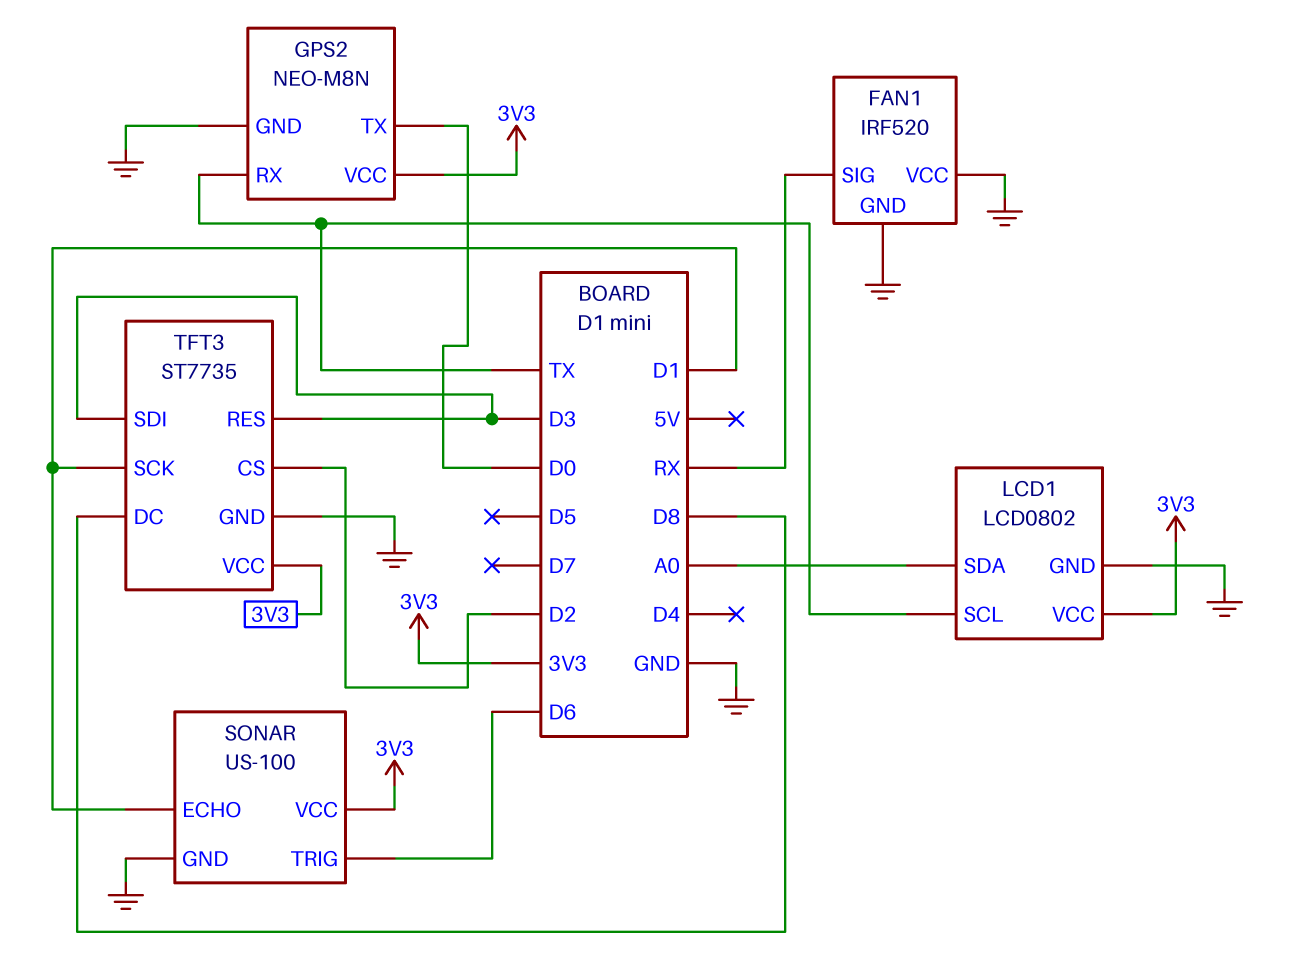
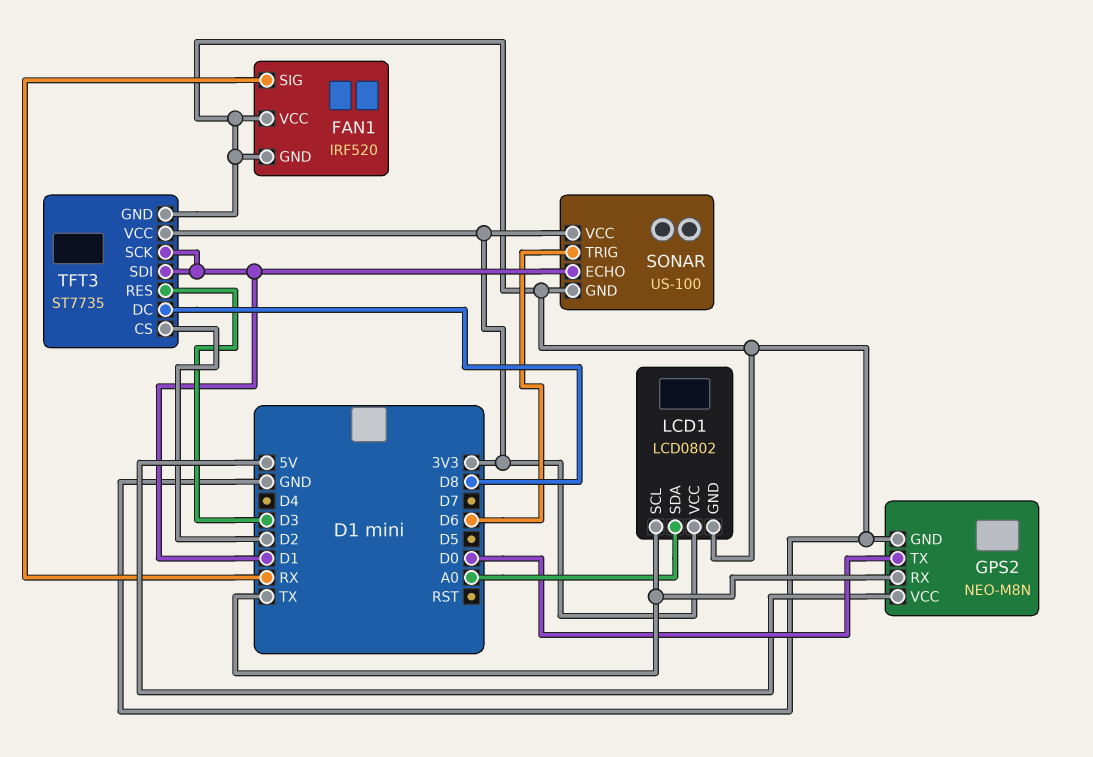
GPS2 pin VCC: 3V3 -> 5V
TFT3 pin SDI: D3 -> D1

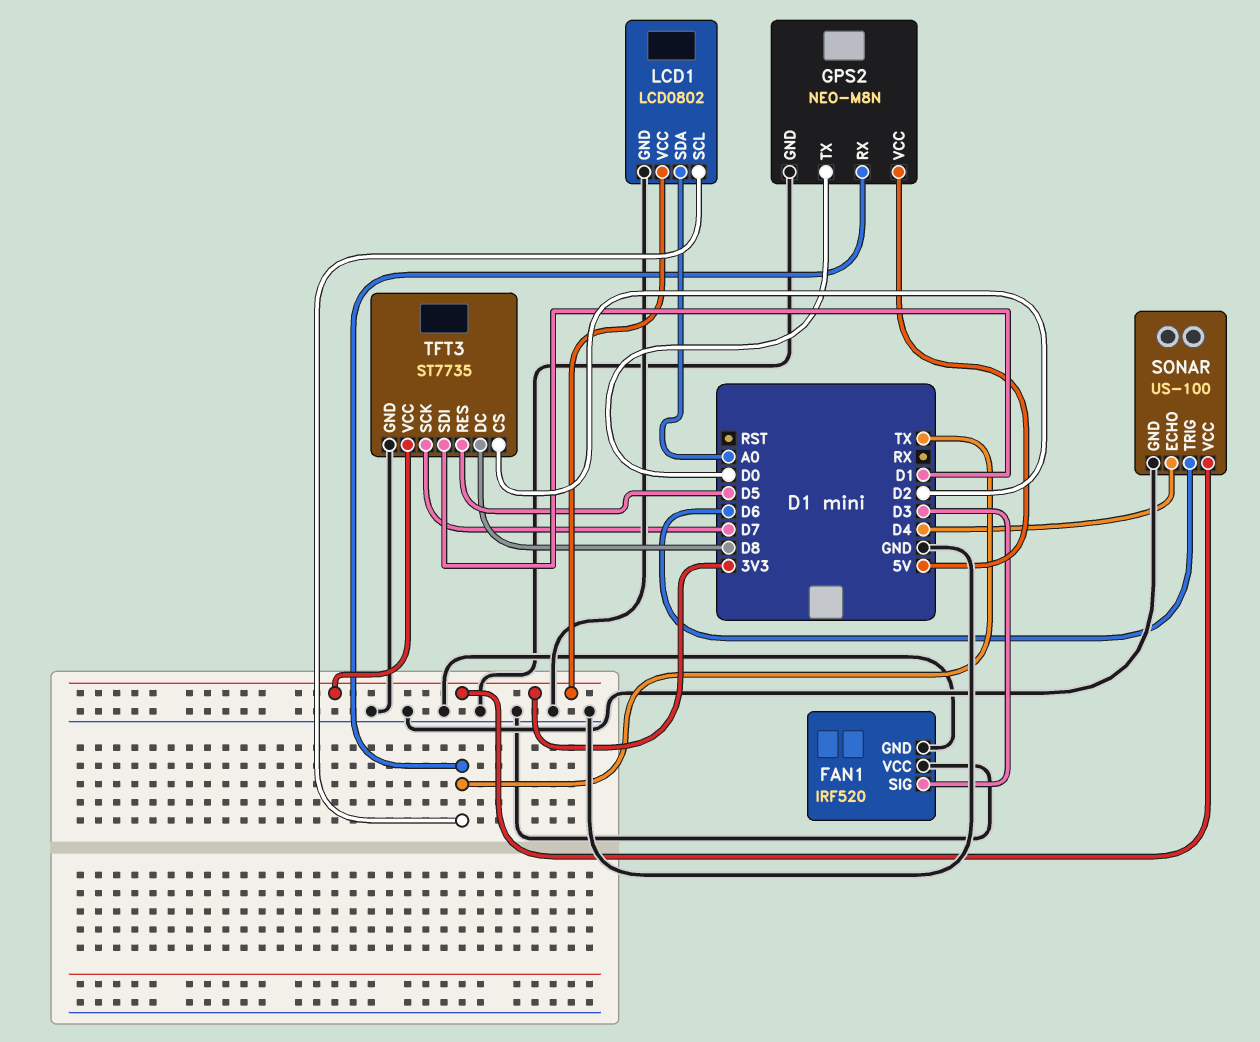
FAN1 pin SIG: RX -> D3
SONAR pin ECHO: D1 -> D4
TFT3 pin RES: D3 -> D5
TFT3 pin SCK: D1 -> D7

